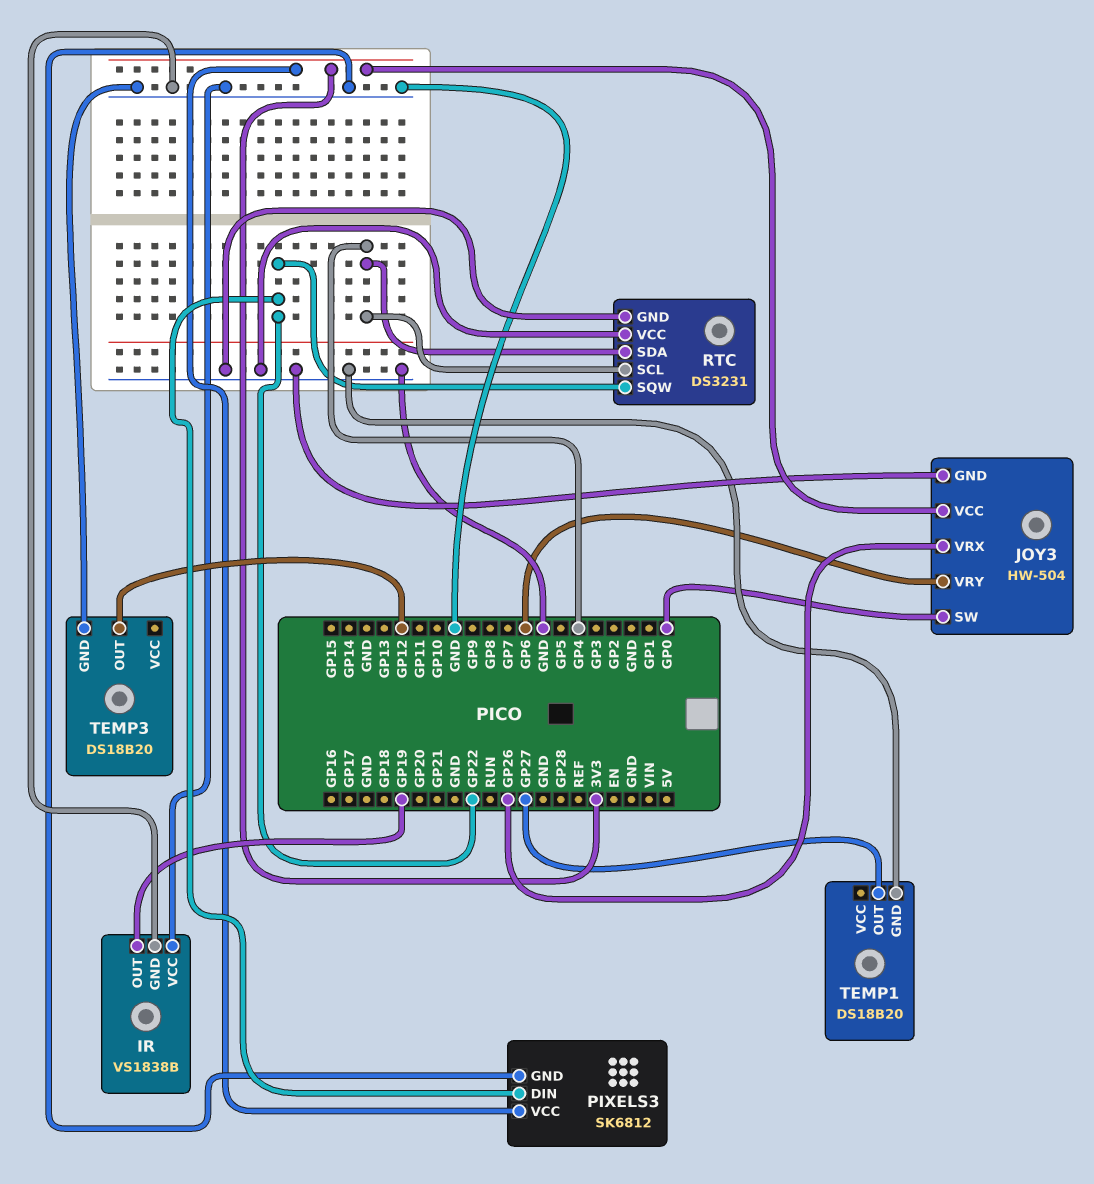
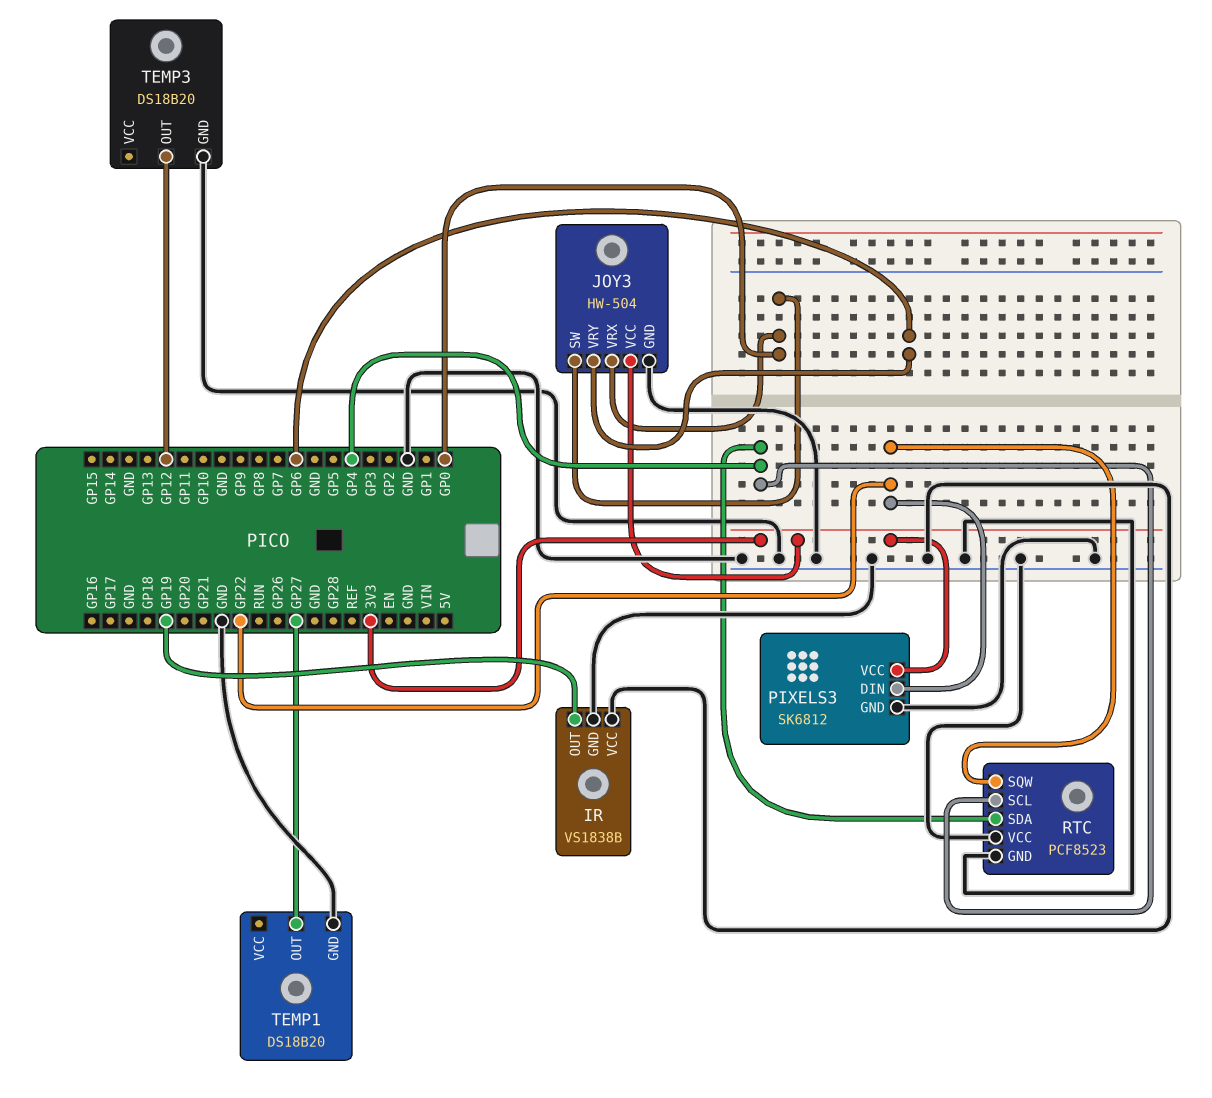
JOY3 pin VRX: GP26 -> GP0
RTC: DS3231 -> PCF8523

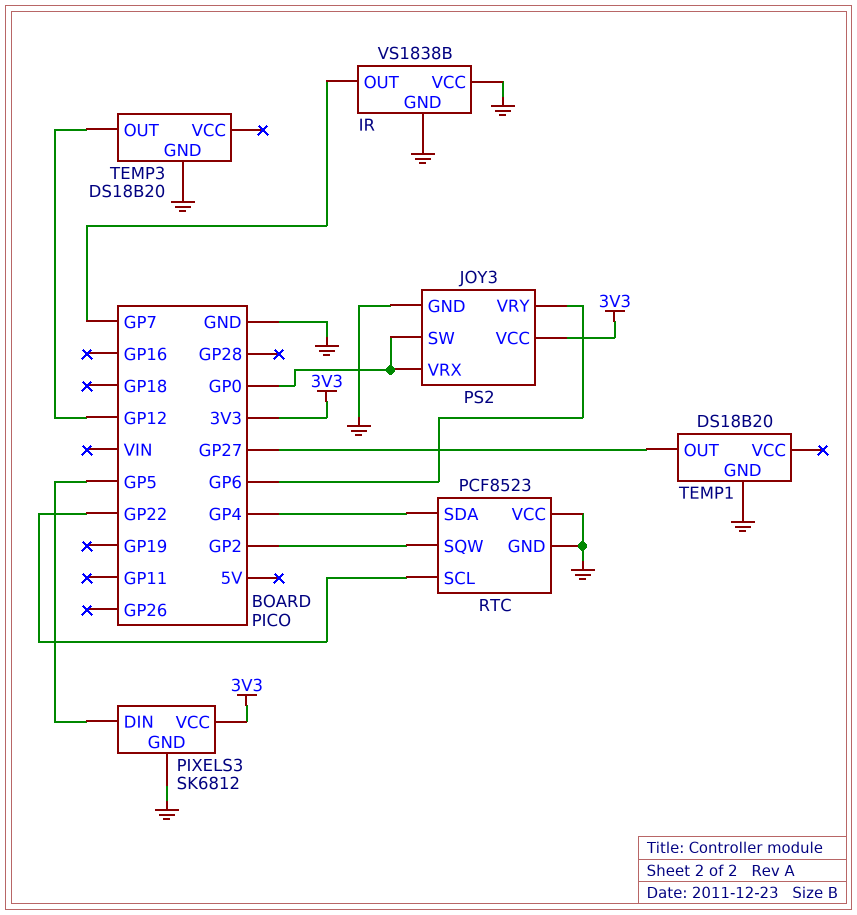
IR pin OUT: GP19 -> GP7
JOY3: HW-504 -> PS2
PIXELS3 pin DIN: GP22 -> GP5
RTC pin SCL: GP4 -> GP22
RTC pin SQW: GP22 -> GP2

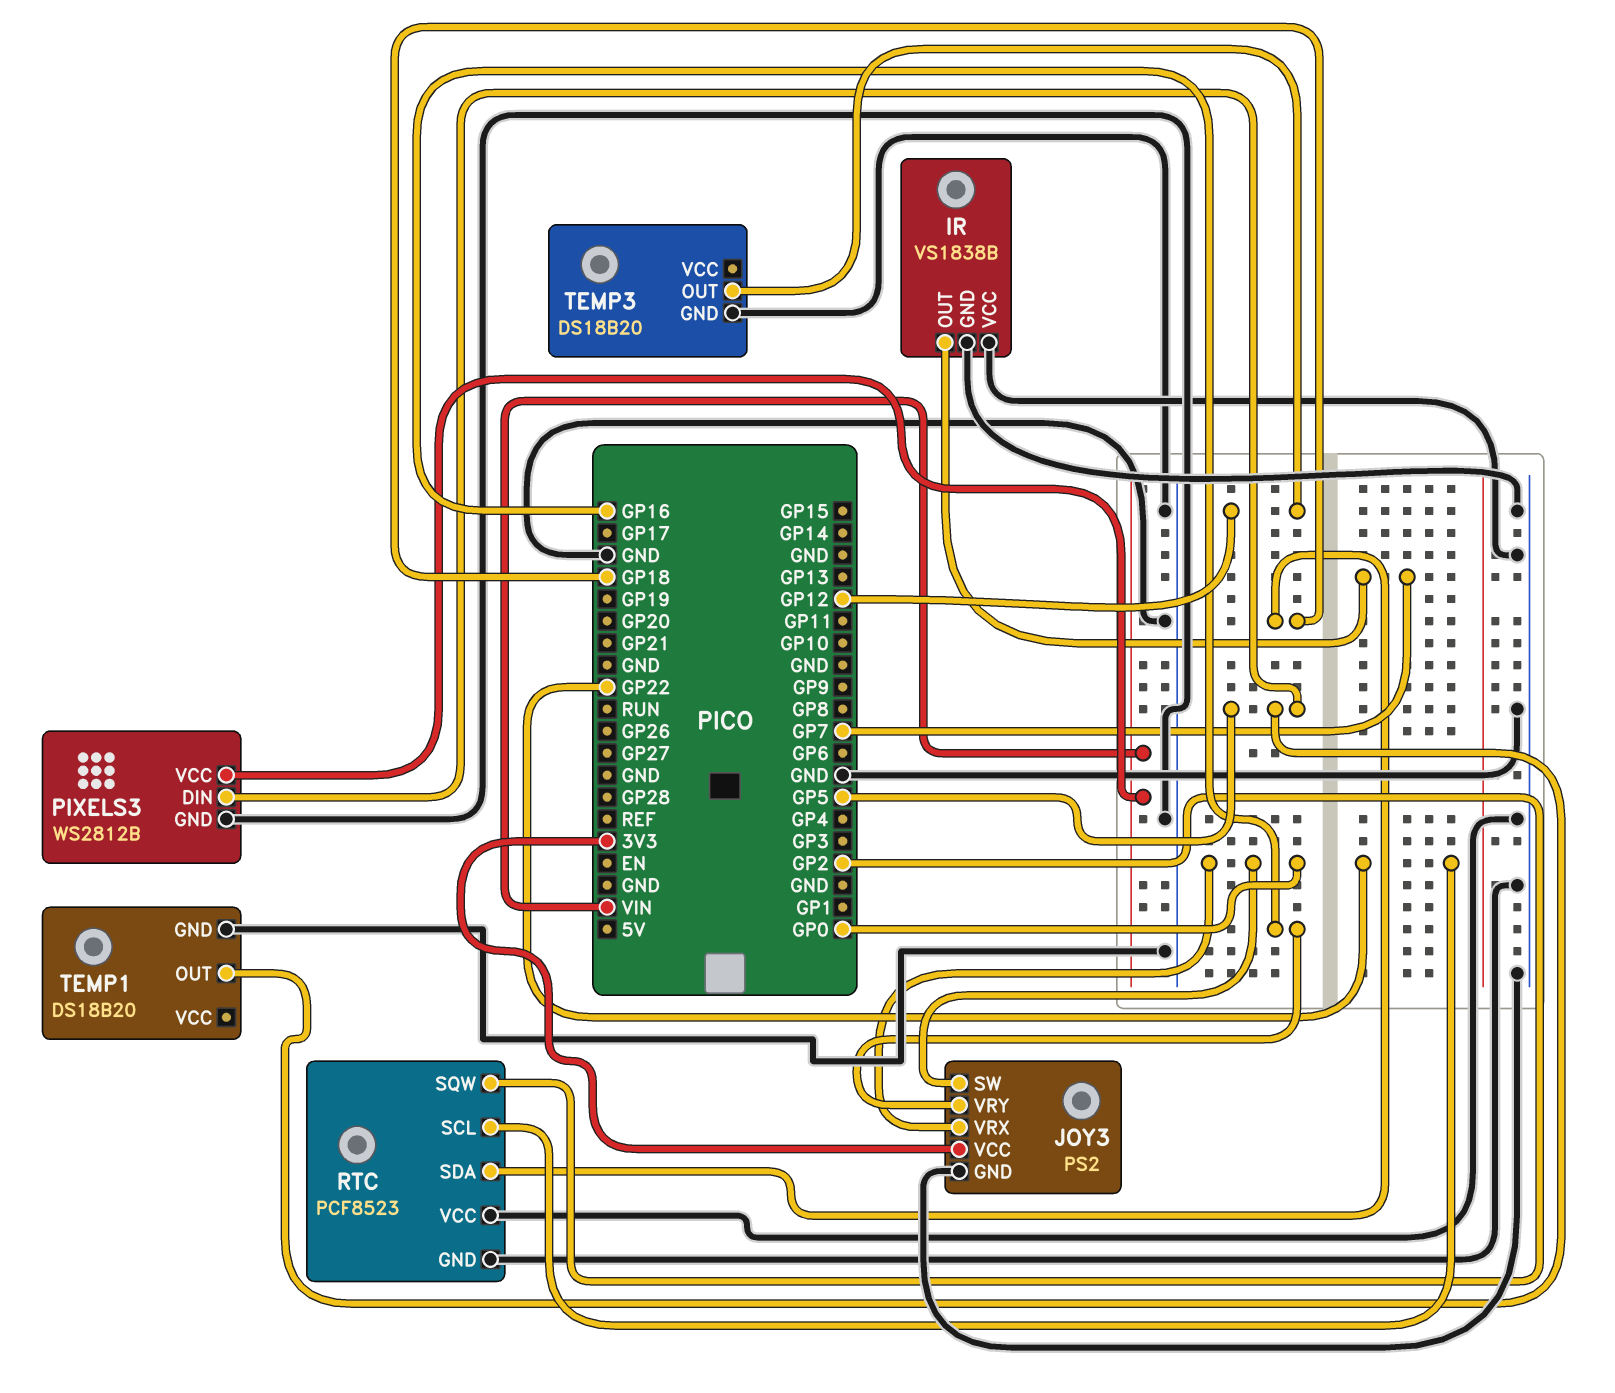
JOY3 pin VRY: GP6 -> GP16
PIXELS3: SK6812 -> WS2812B
PIXELS3 pin VCC: 3V3 -> VIN
RTC pin SDA: GP4 -> GP18
TEMP1 pin OUT: GP27 -> GP5

